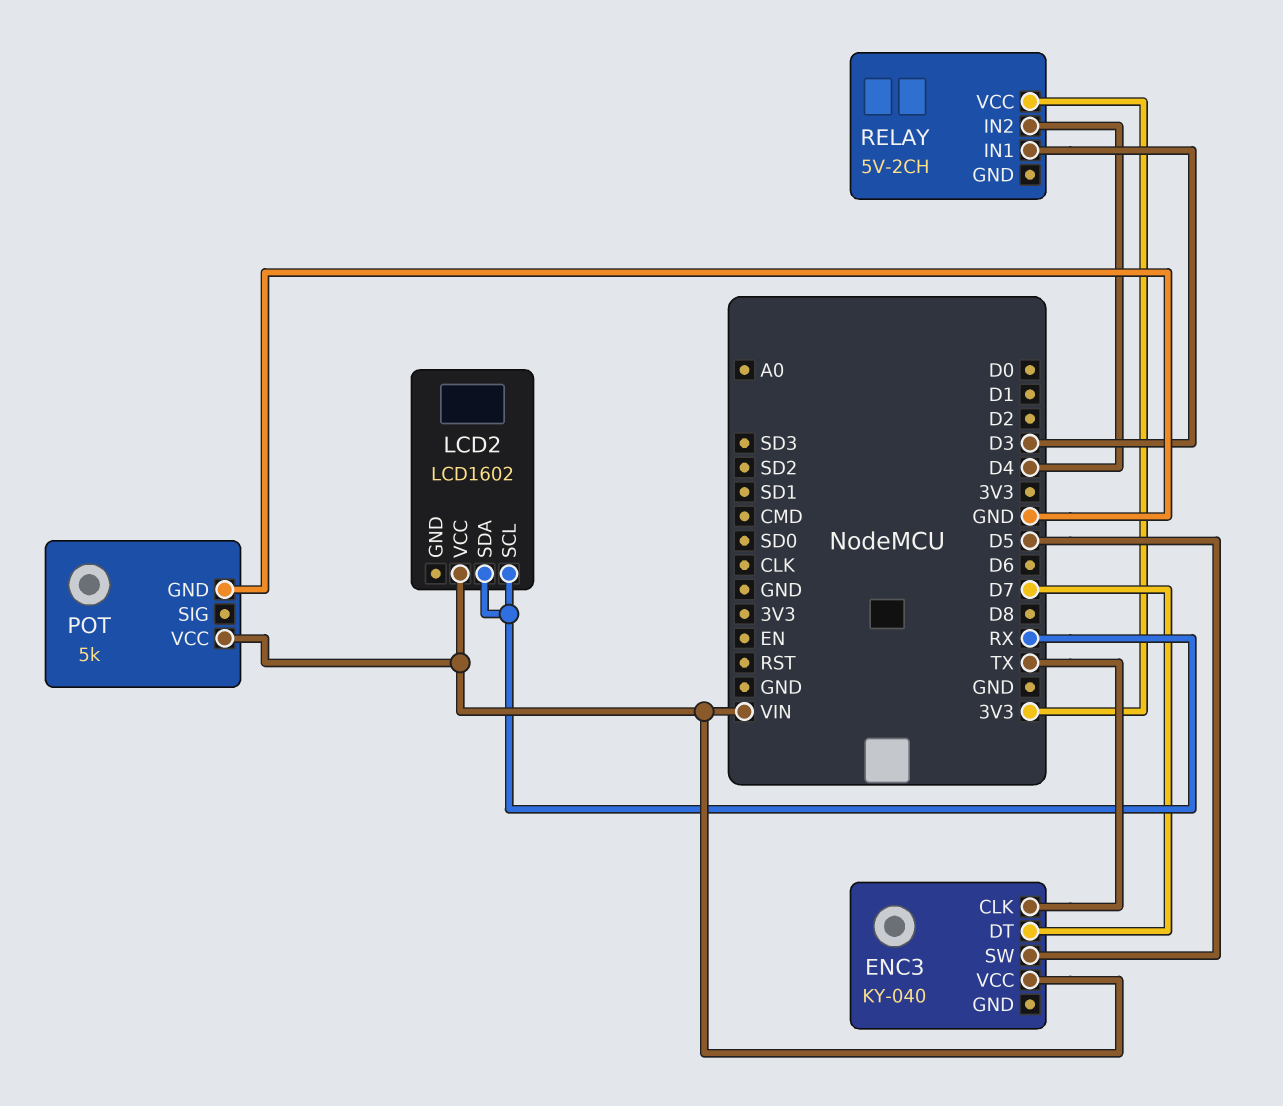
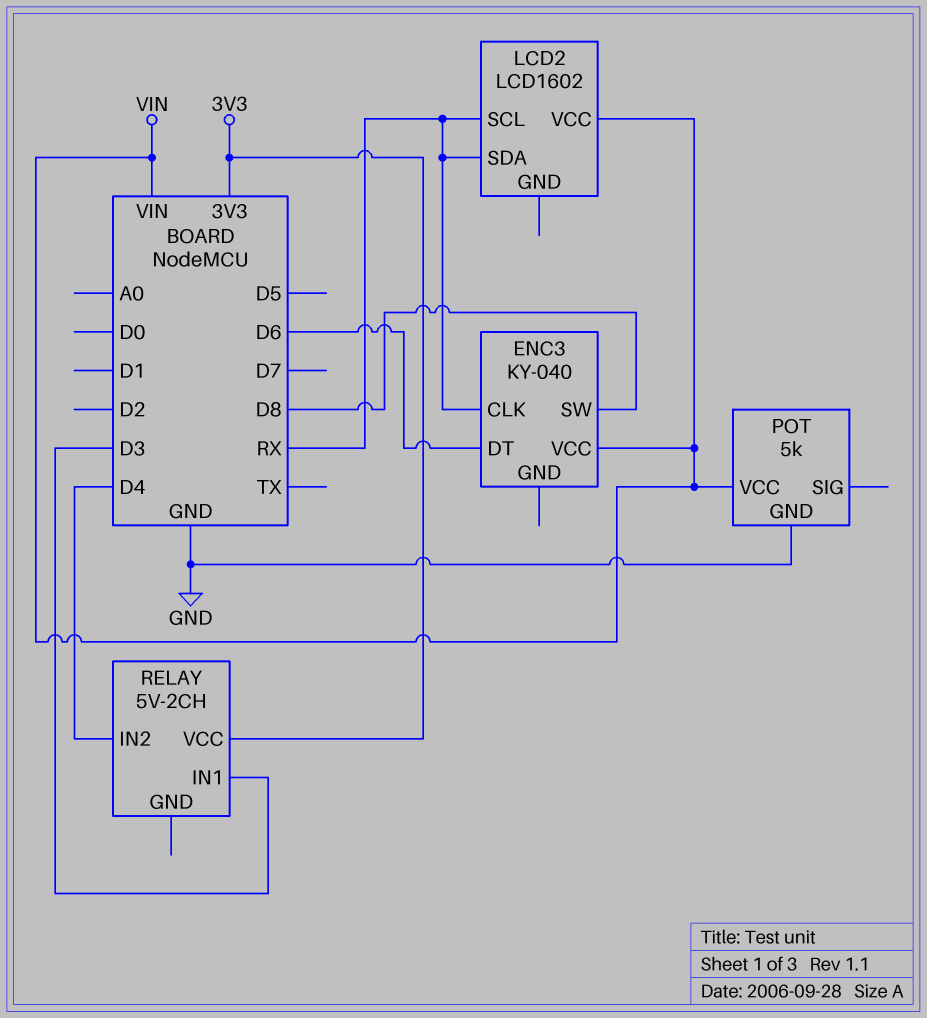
ENC3 pin CLK: TX -> RX
ENC3 pin DT: D7 -> D6
ENC3 pin SW: D5 -> D8

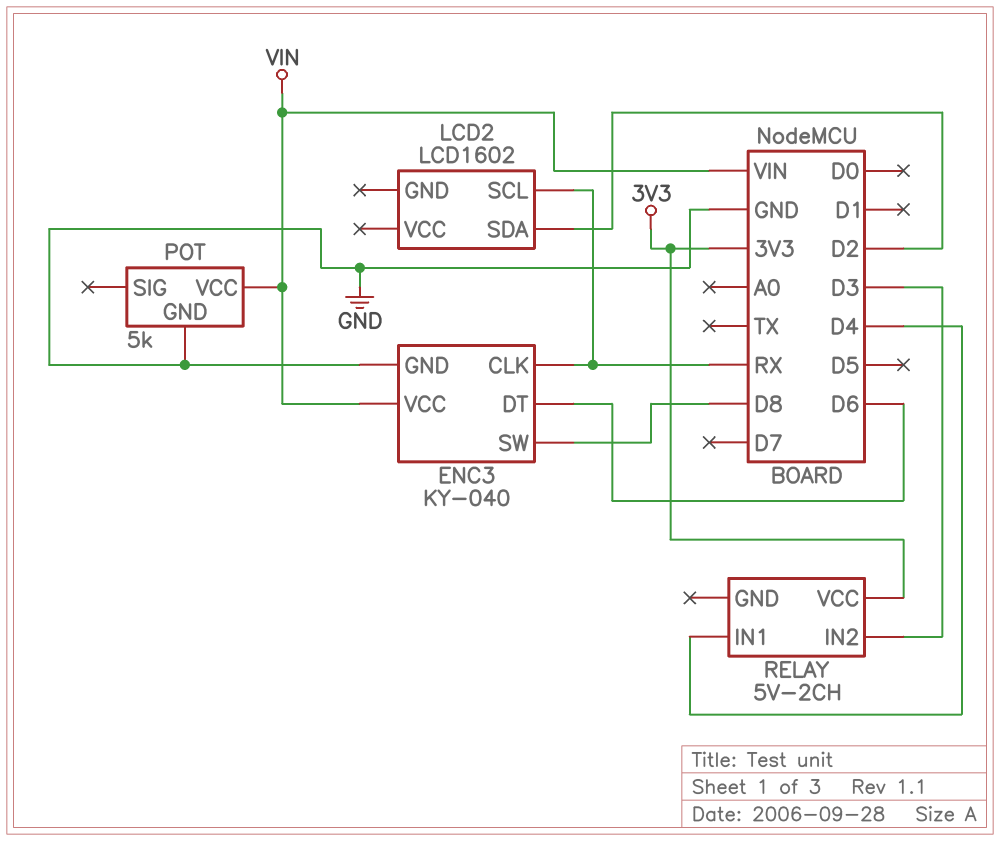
ENC3 pin GND: none -> GND
LCD2 pin SDA: RX -> D2
LCD2 pin VCC: VIN -> none
RELAY pin IN1: D3 -> D4
RELAY pin IN2: D4 -> D3

